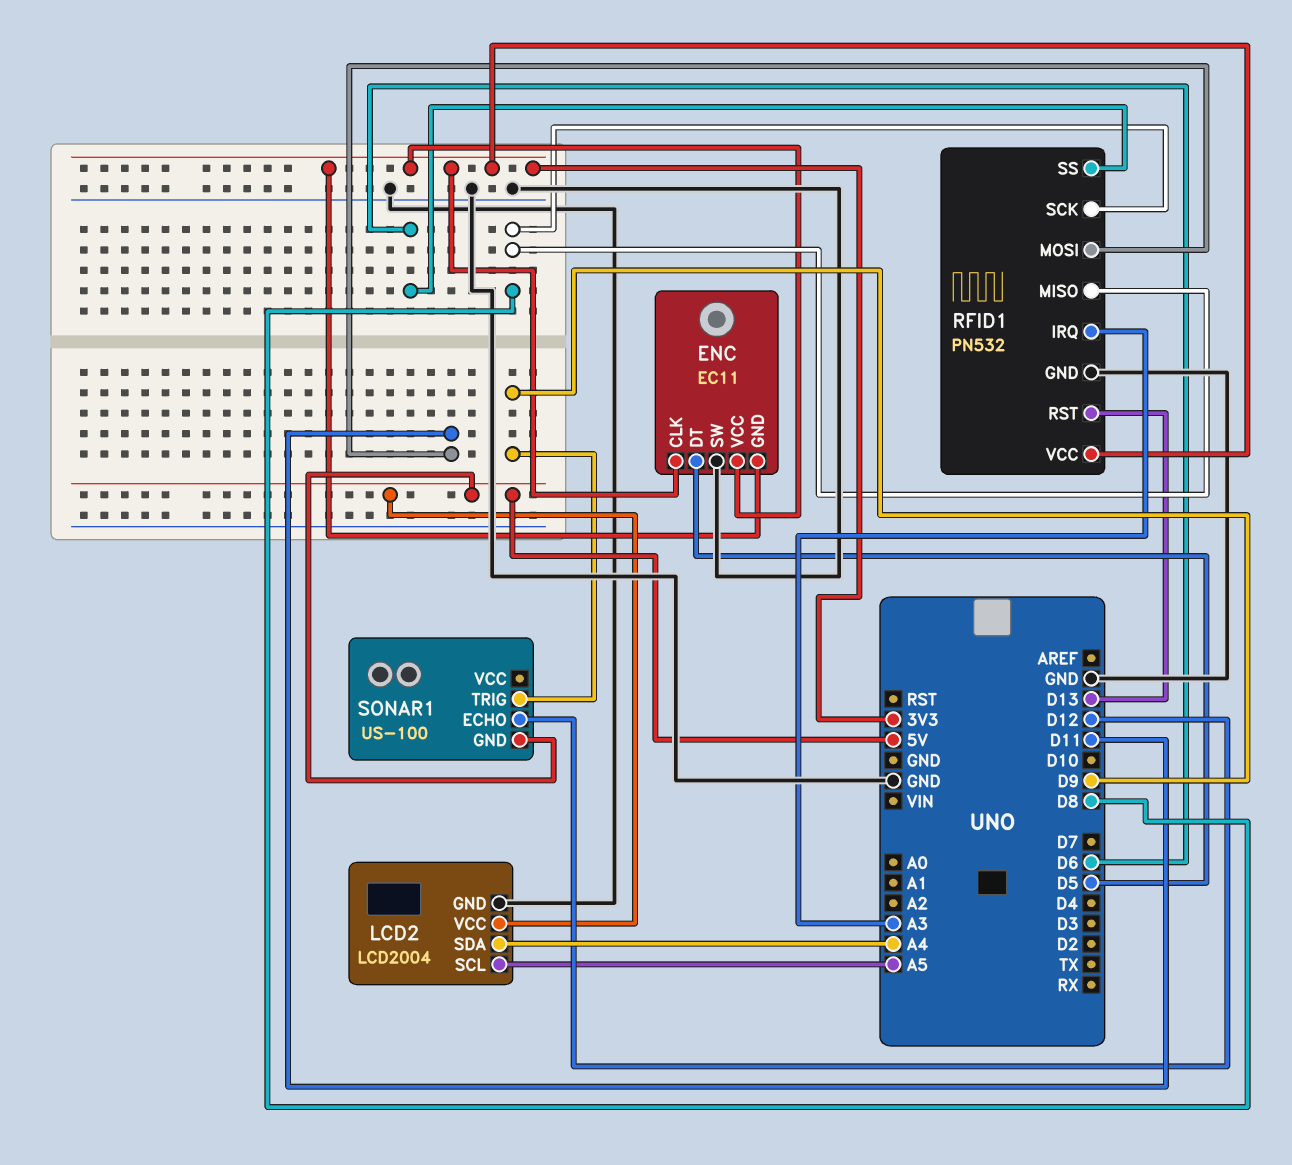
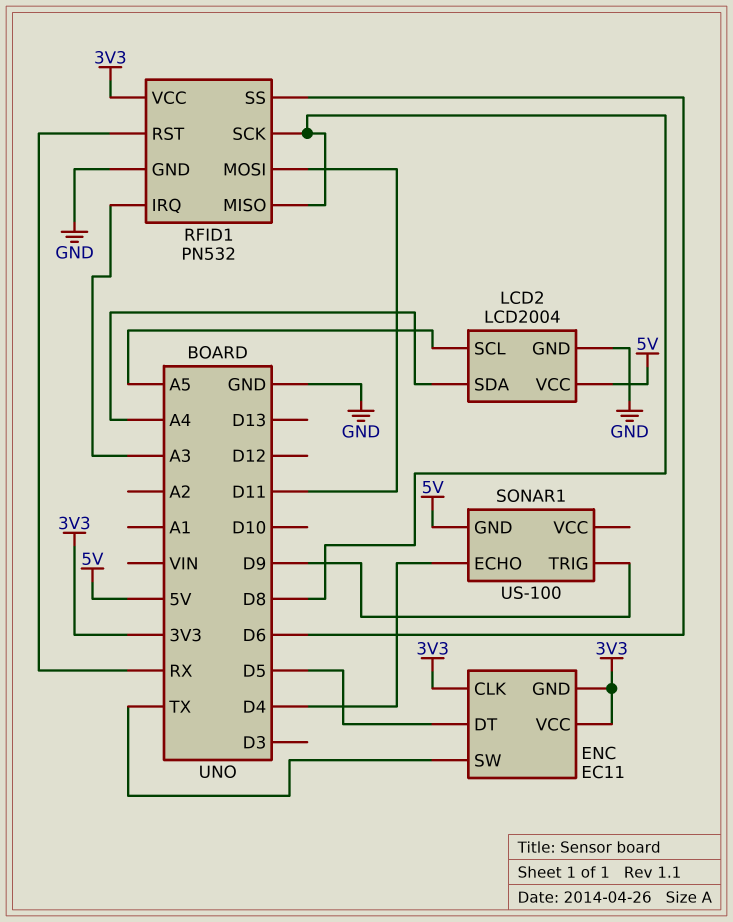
ENC pin SW: GND -> TX
RFID1 pin RST: D13 -> RX
SONAR1 pin ECHO: D12 -> D4

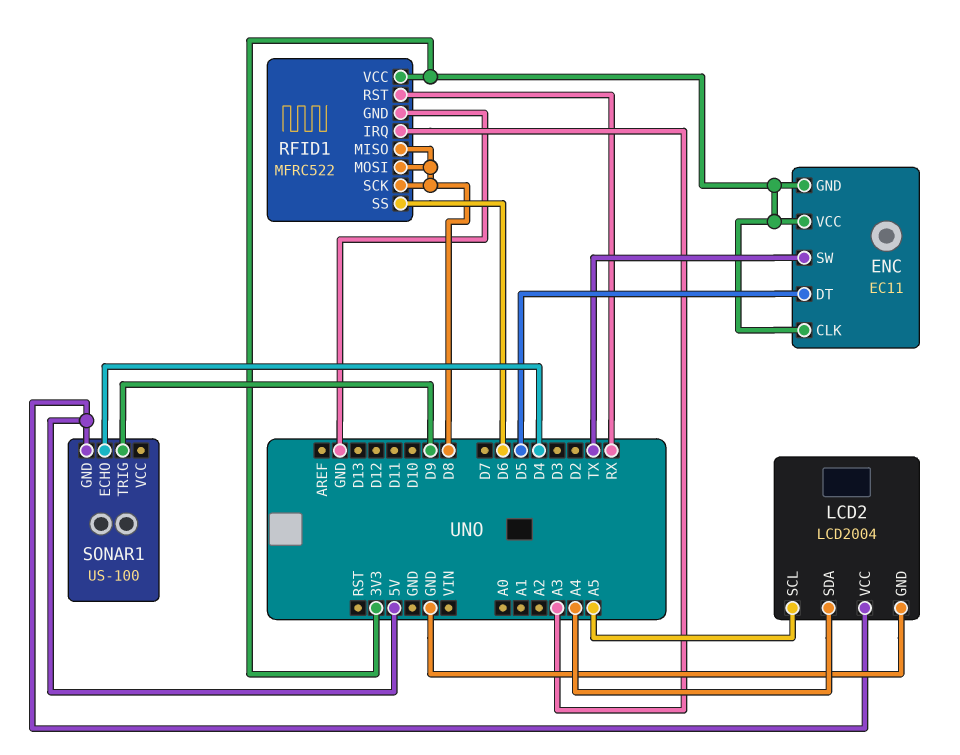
RFID1: PN532 -> MFRC522
RFID1 pin MOSI: D11 -> D8

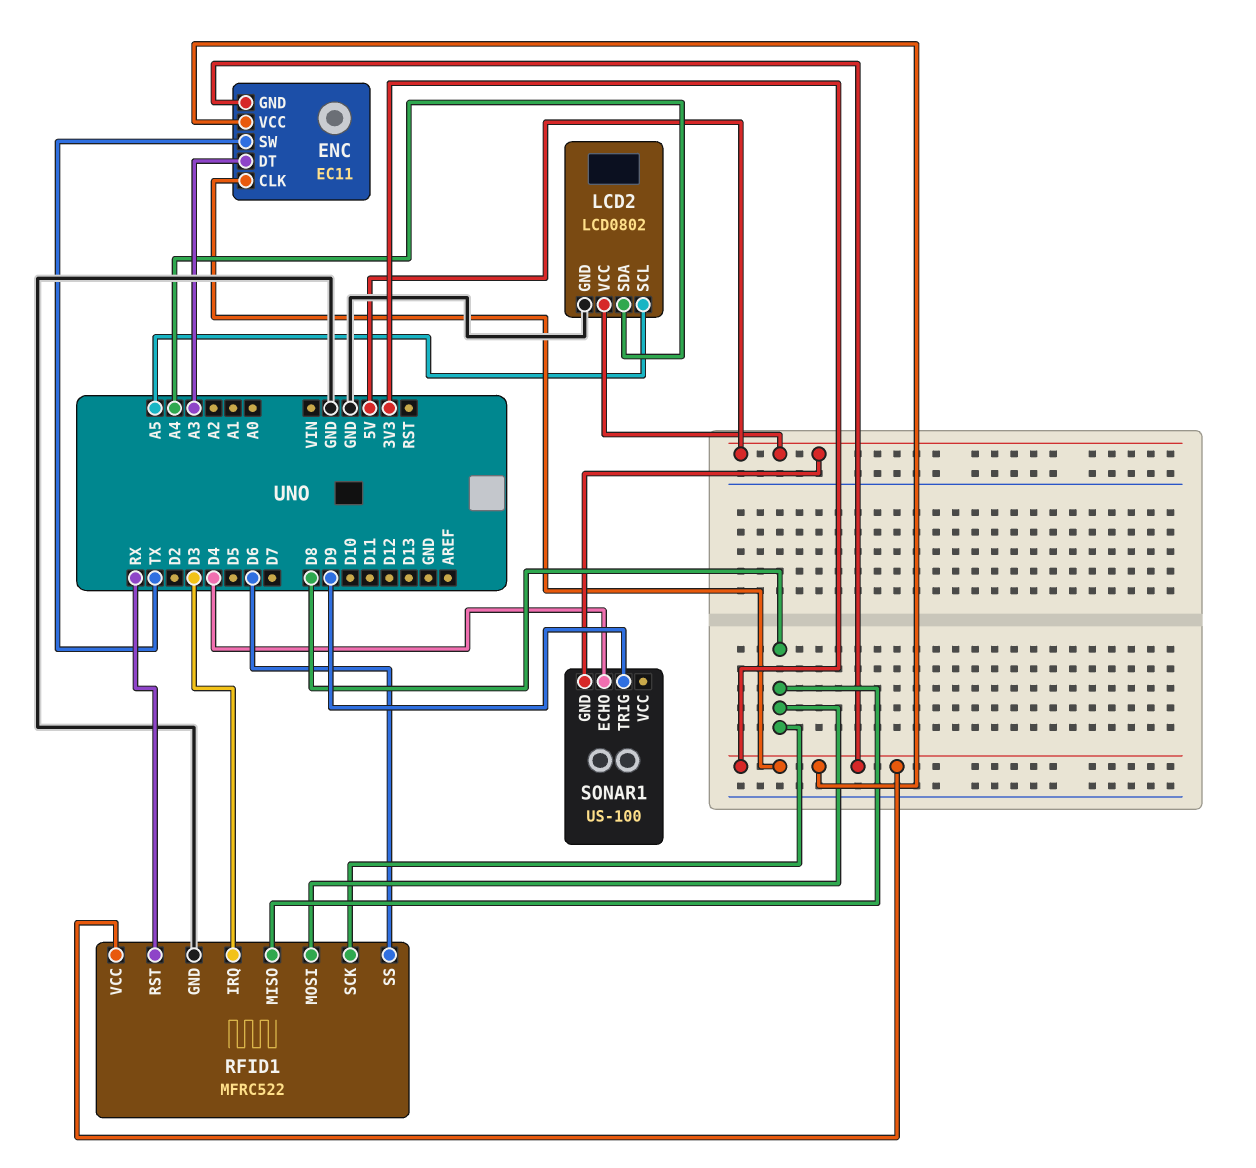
ENC pin DT: D5 -> A3
LCD2: LCD2004 -> LCD0802
RFID1 pin IRQ: A3 -> D3

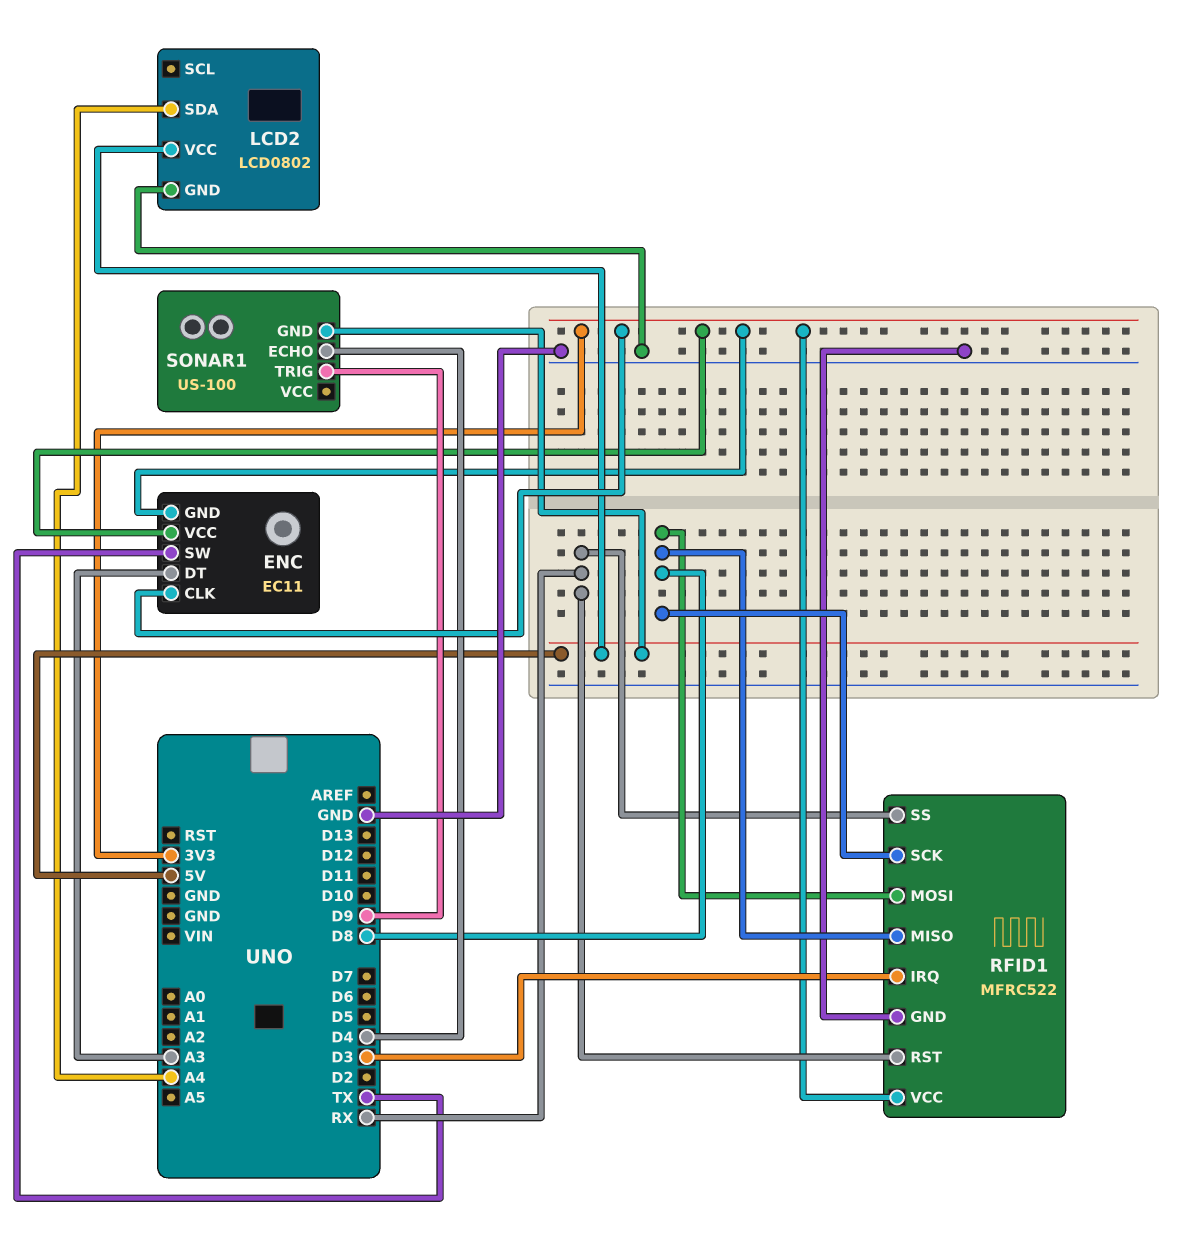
LCD2 pin SCL: A5 -> none
RFID1 pin SS: D6 -> RX

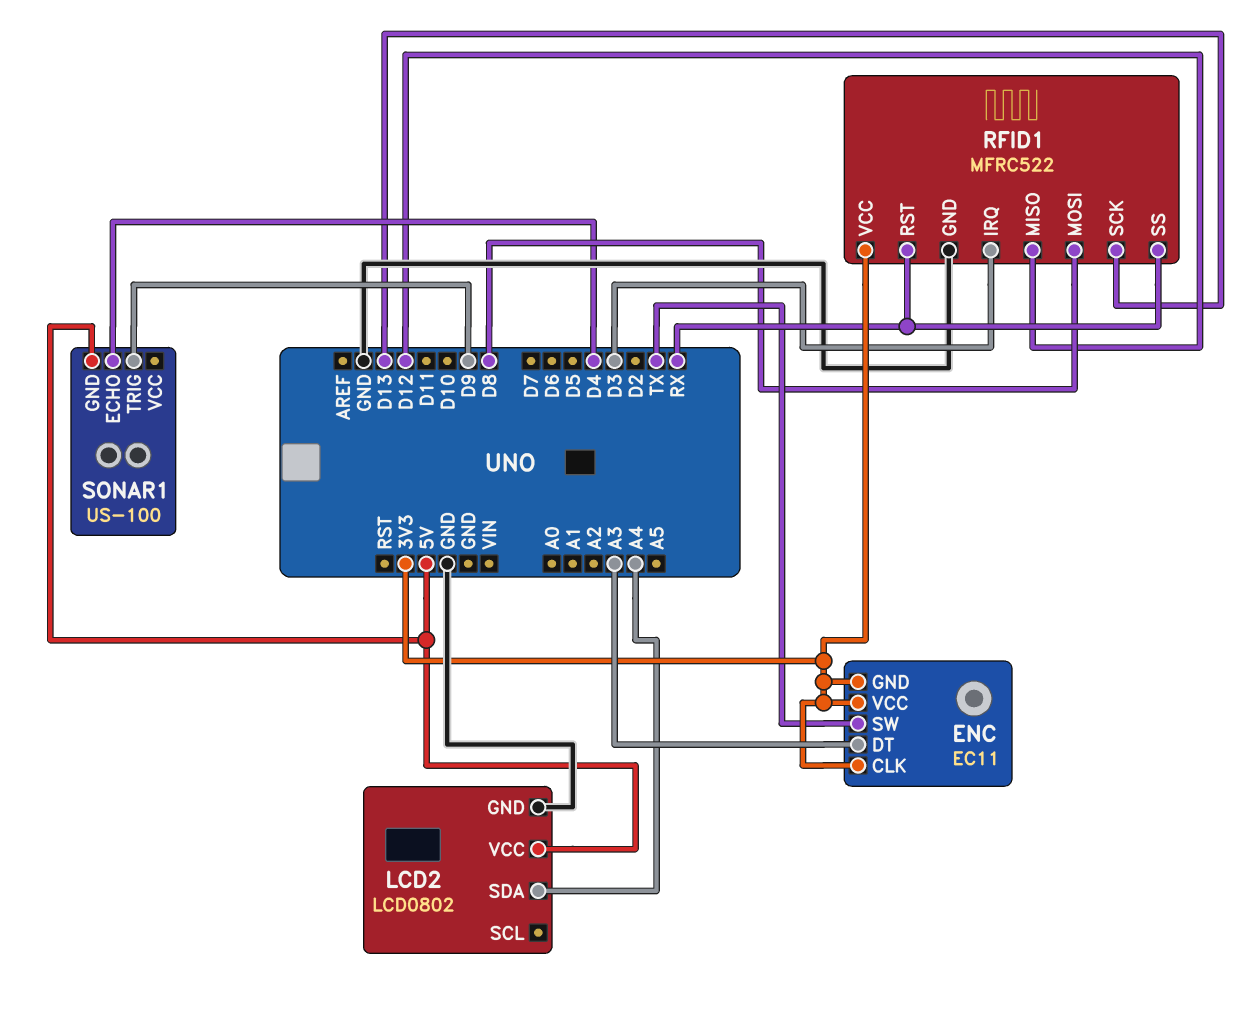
RFID1 pin MISO: D8 -> D12
RFID1 pin SCK: D8 -> D13

